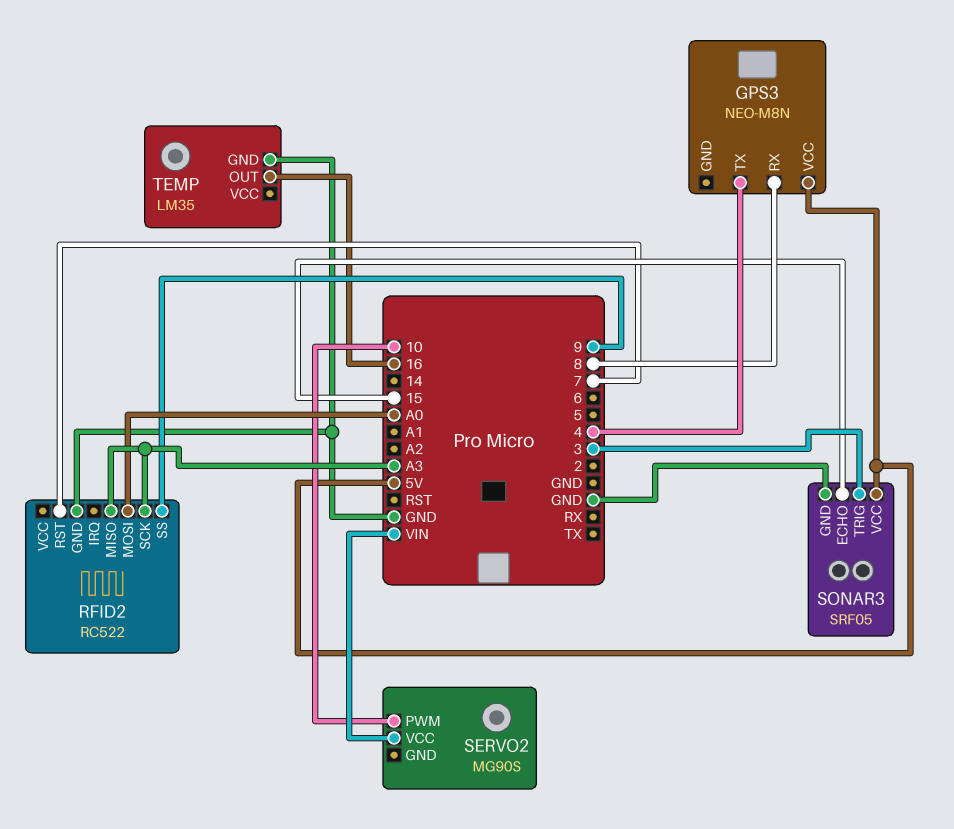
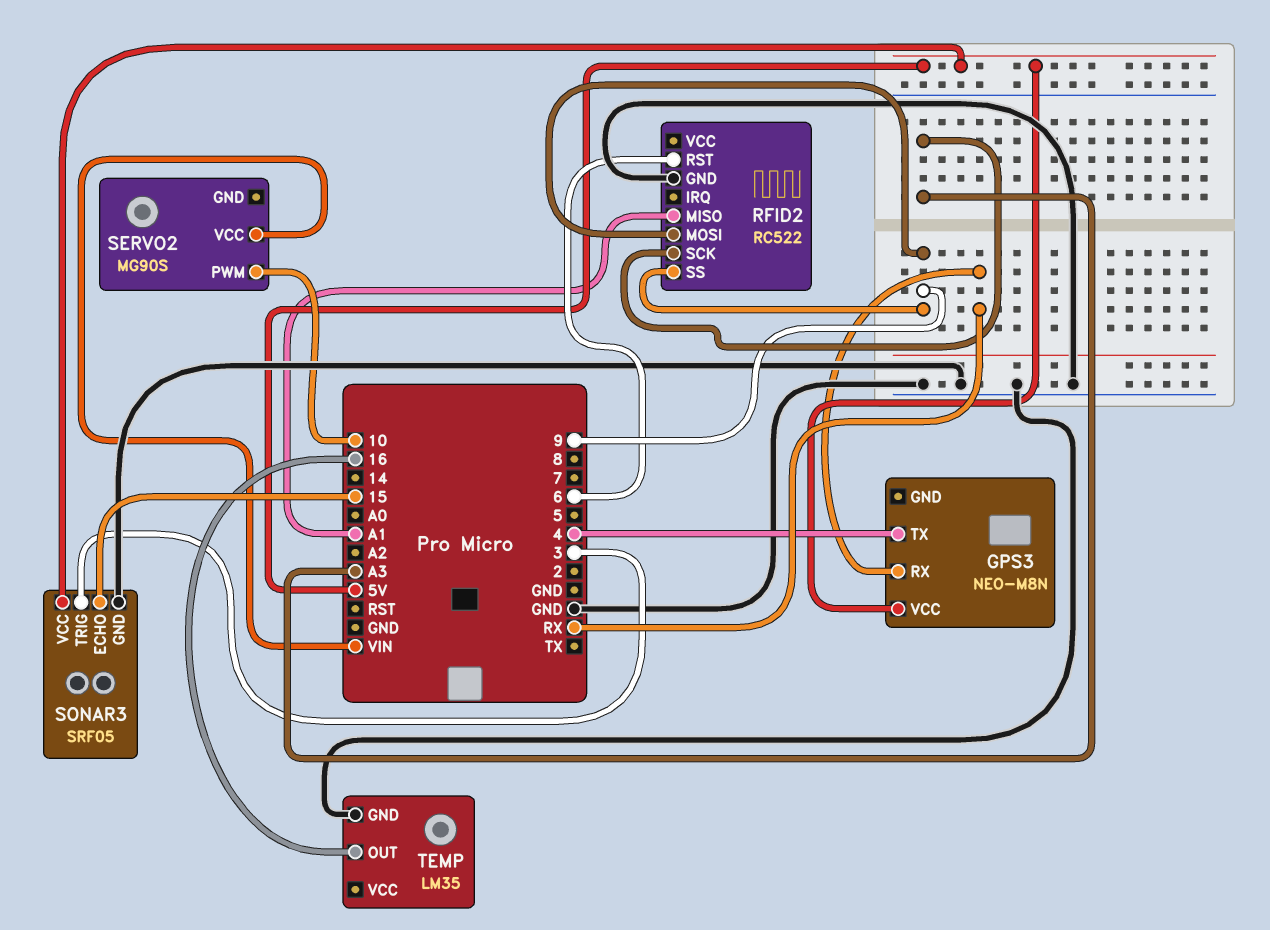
GPS3 pin RX: 8 -> RX
RFID2 pin MISO: A3 -> A1
RFID2 pin MOSI: A0 -> 9
RFID2 pin RST: 7 -> 6

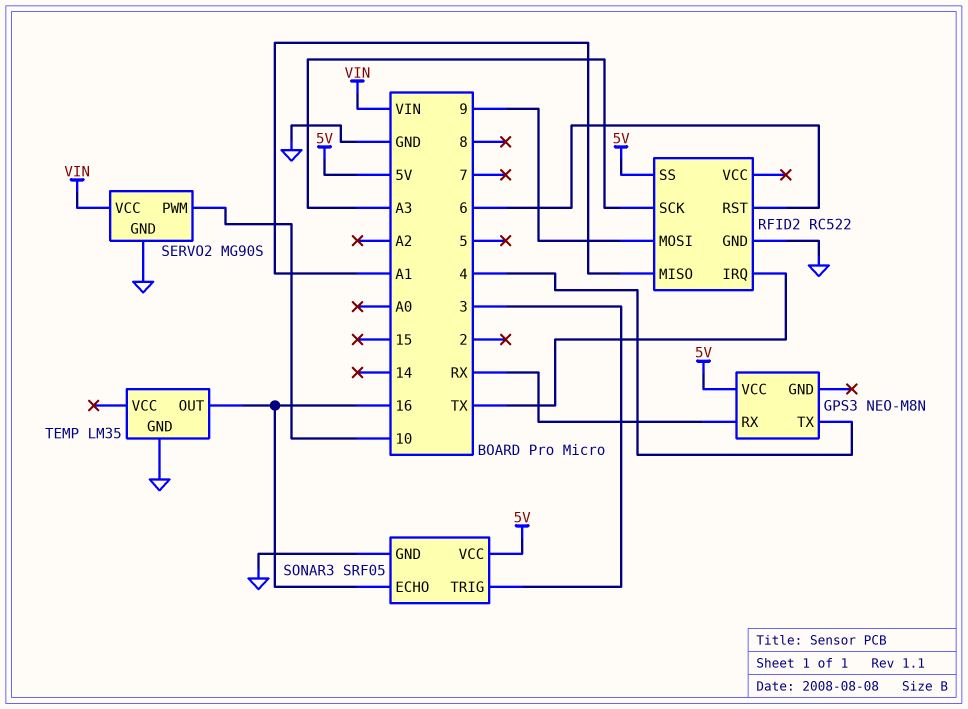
RFID2 pin IRQ: none -> TX
RFID2 pin SS: 9 -> 5V
SERVO2 pin GND: none -> GND
SONAR3 pin ECHO: 15 -> 16

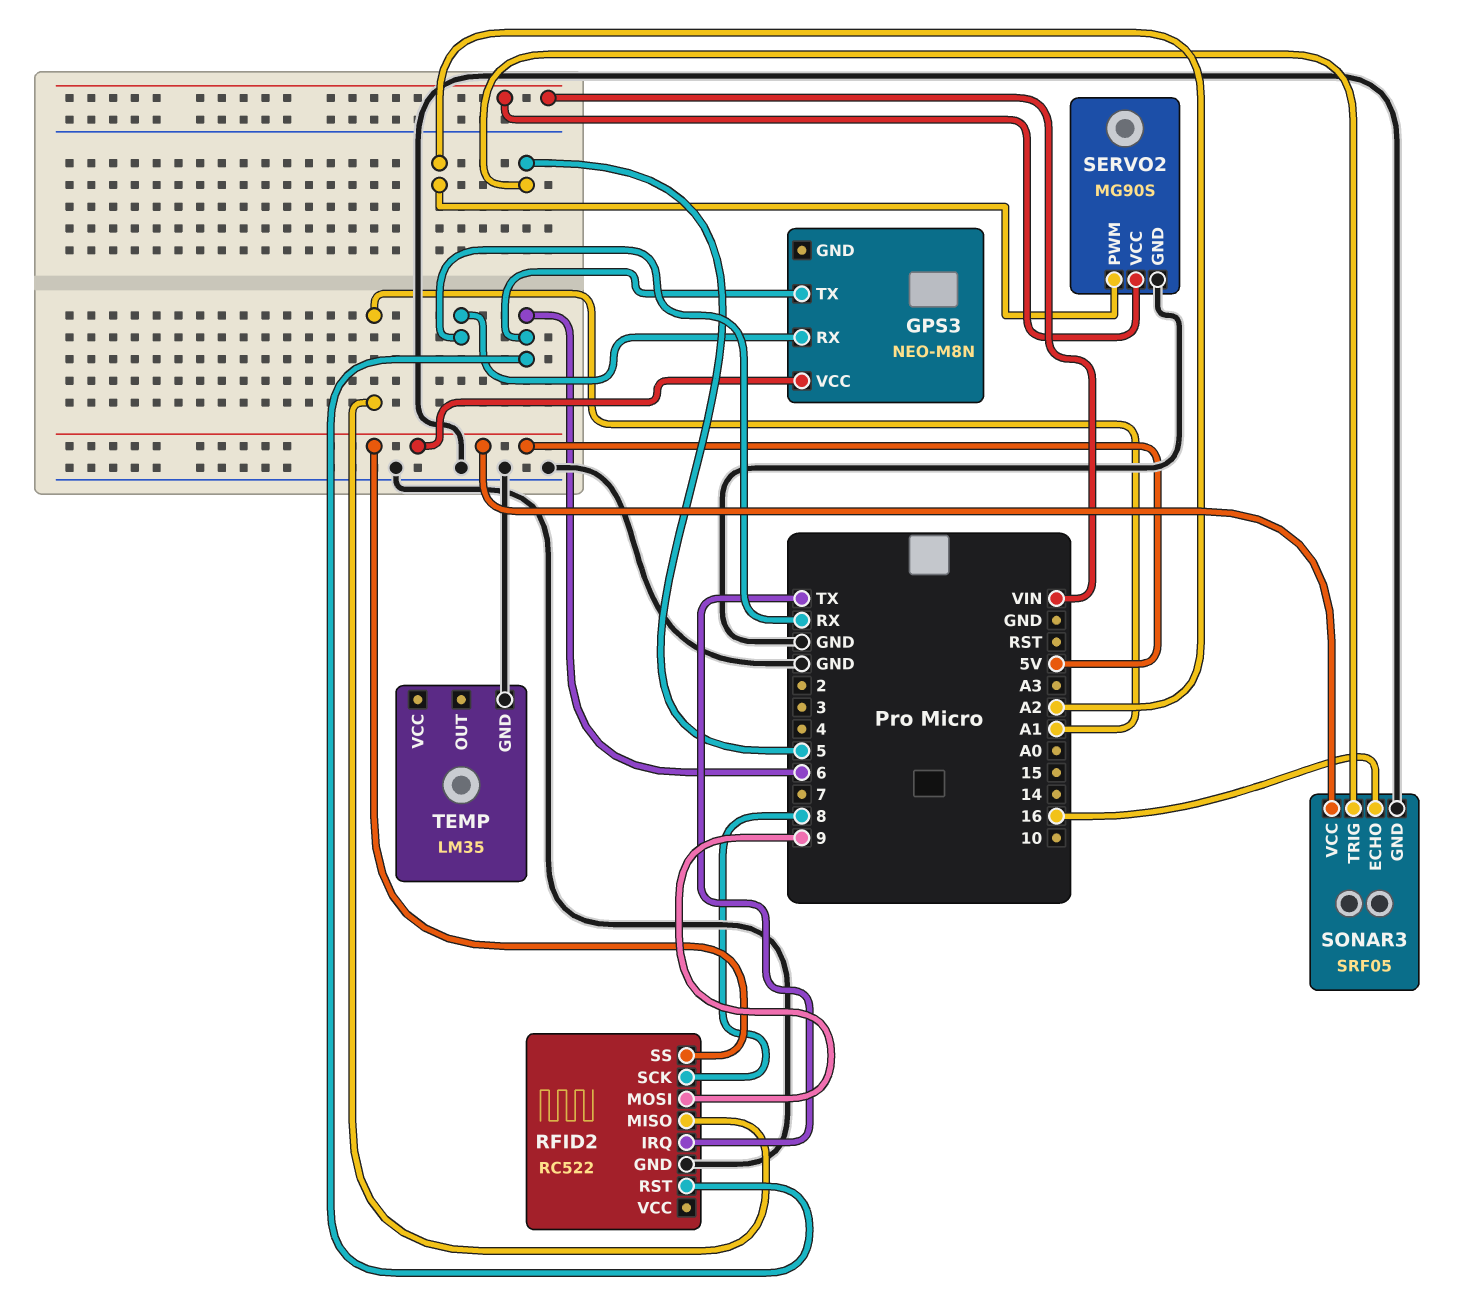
GPS3 pin TX: 4 -> 6
RFID2 pin SCK: A3 -> 8
SERVO2 pin PWM: 10 -> A2
SONAR3 pin TRIG: 3 -> 5
TEMP pin OUT: 16 -> none

